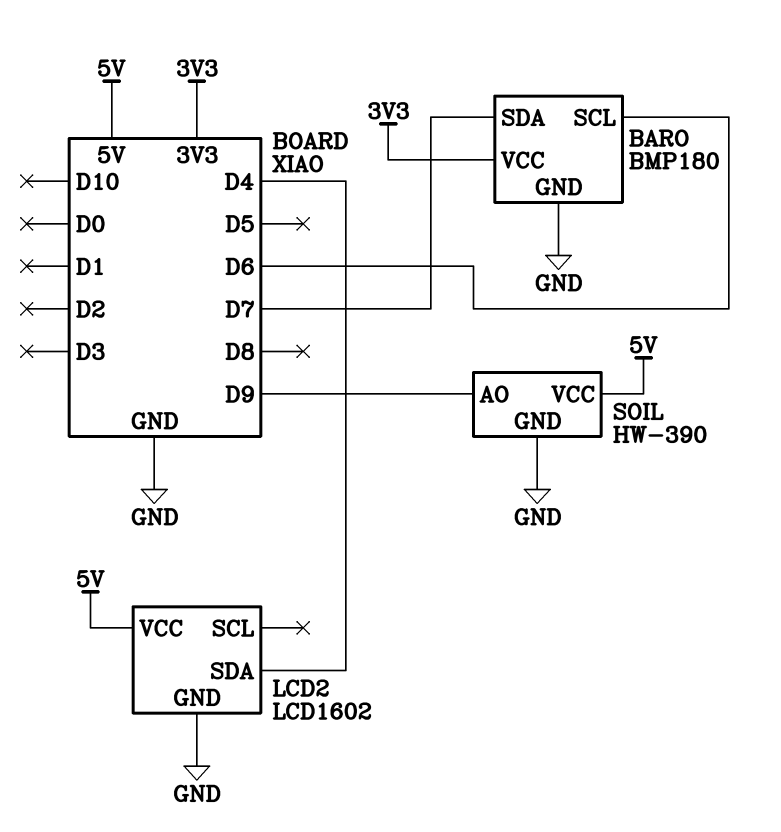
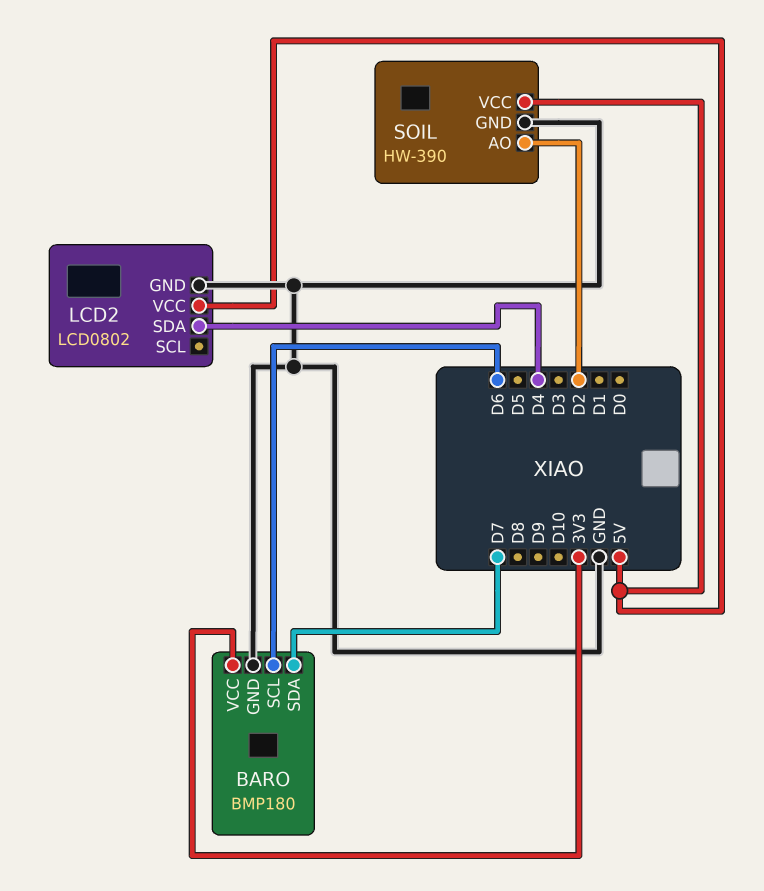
LCD2: LCD1602 -> LCD0802
SOIL pin AO: D9 -> D2

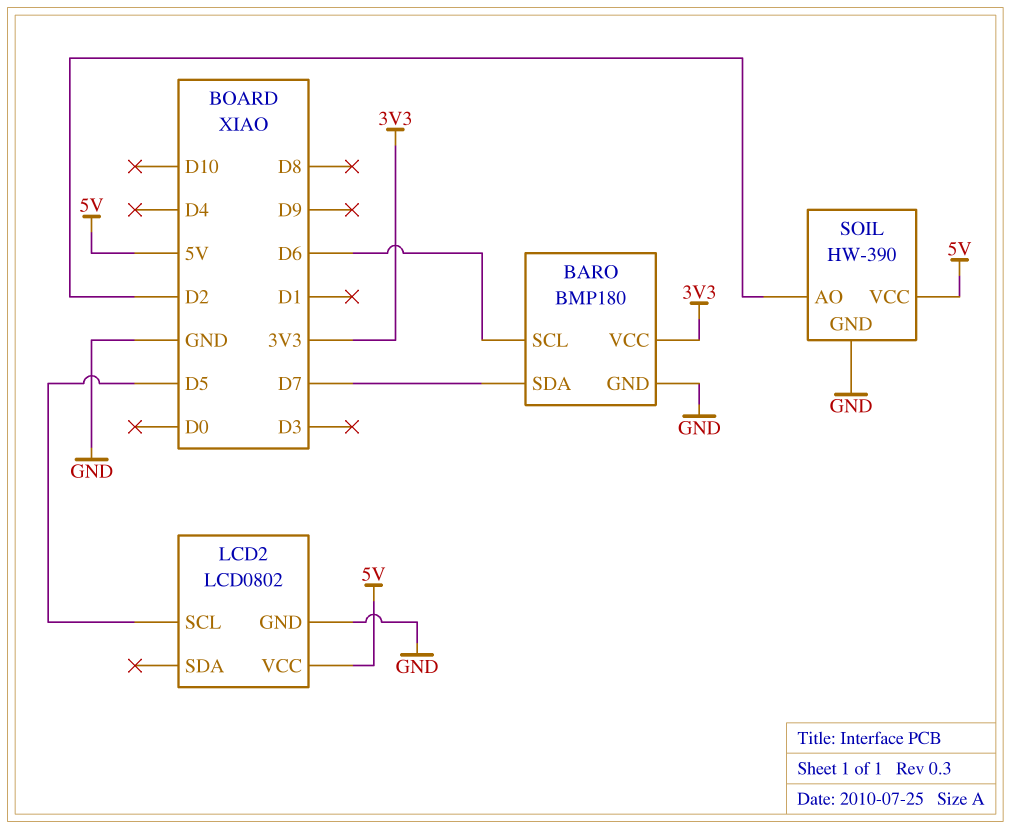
LCD2 pin SCL: none -> D5
LCD2 pin SDA: D4 -> none

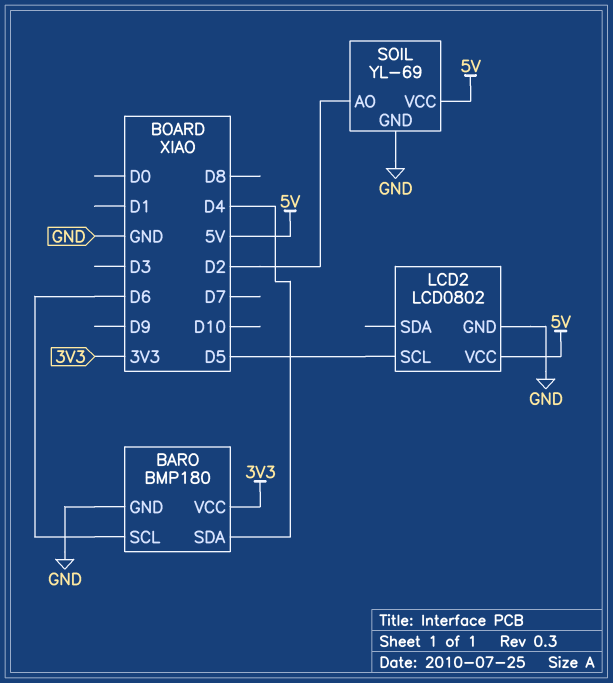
BARO pin SDA: D7 -> D4
SOIL: HW-390 -> YL-69

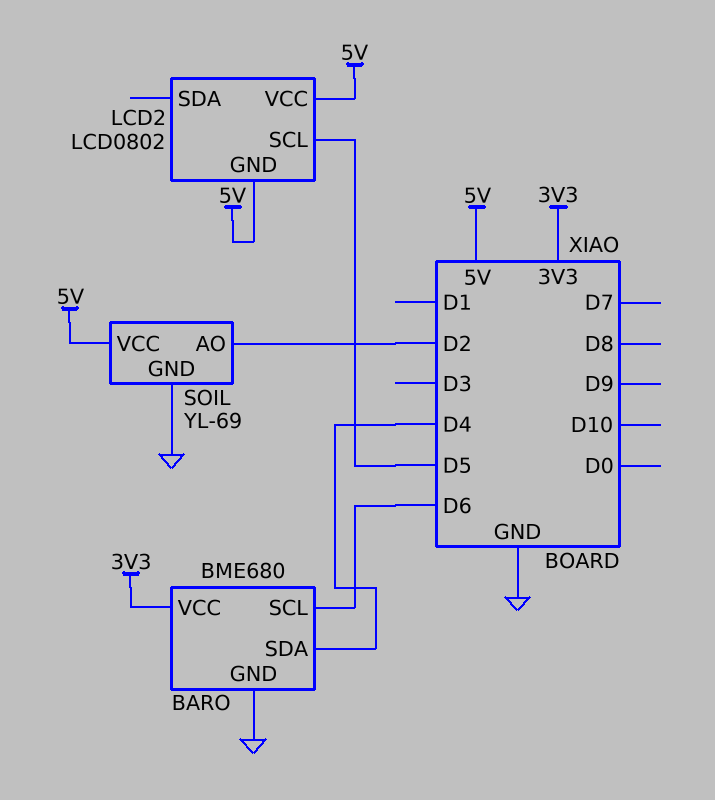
BARO: BMP180 -> BME680
LCD2 pin GND: GND -> 5V

